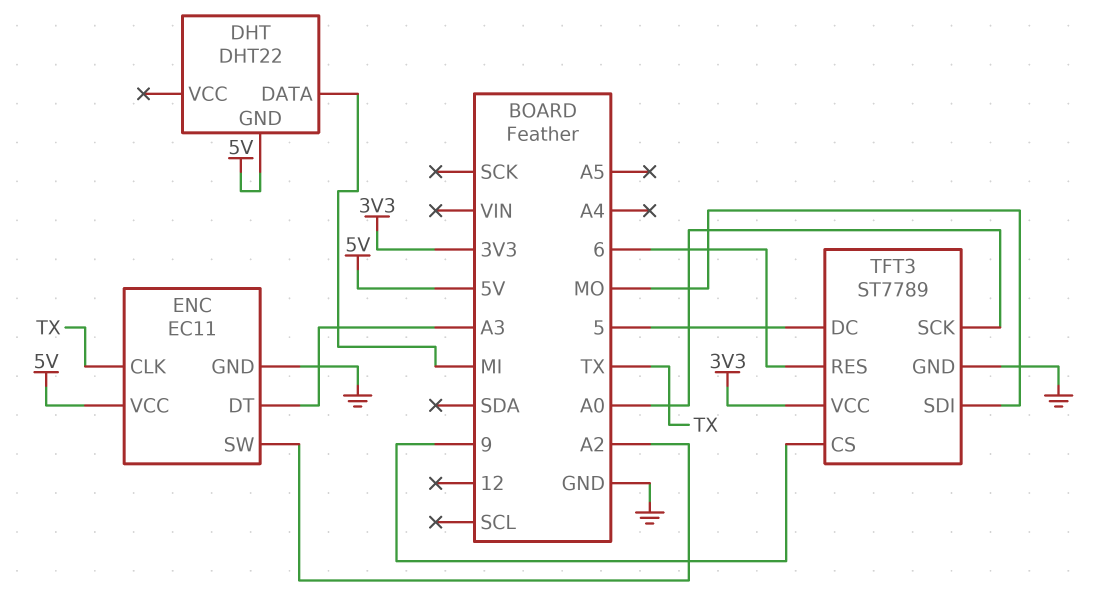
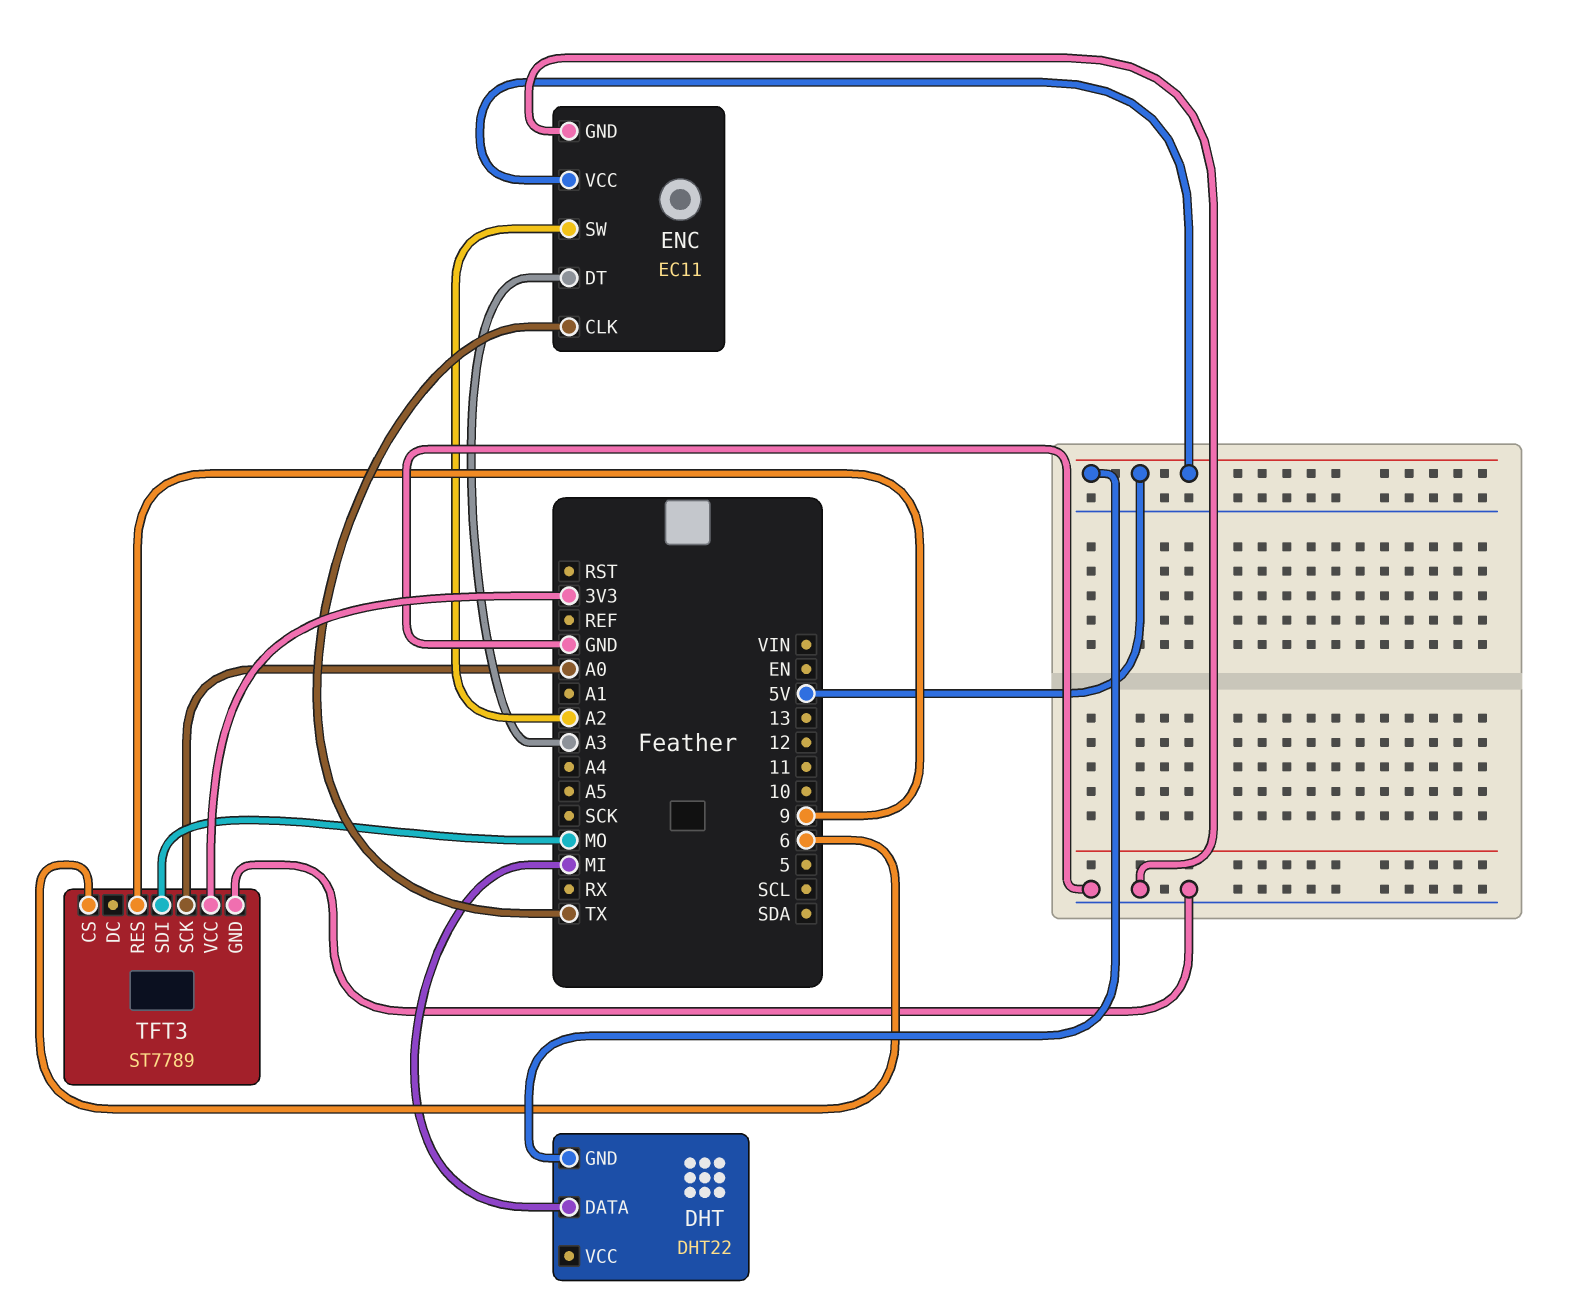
TFT3 pin CS: 9 -> 6
TFT3 pin DC: 5 -> none
TFT3 pin RES: 6 -> 9

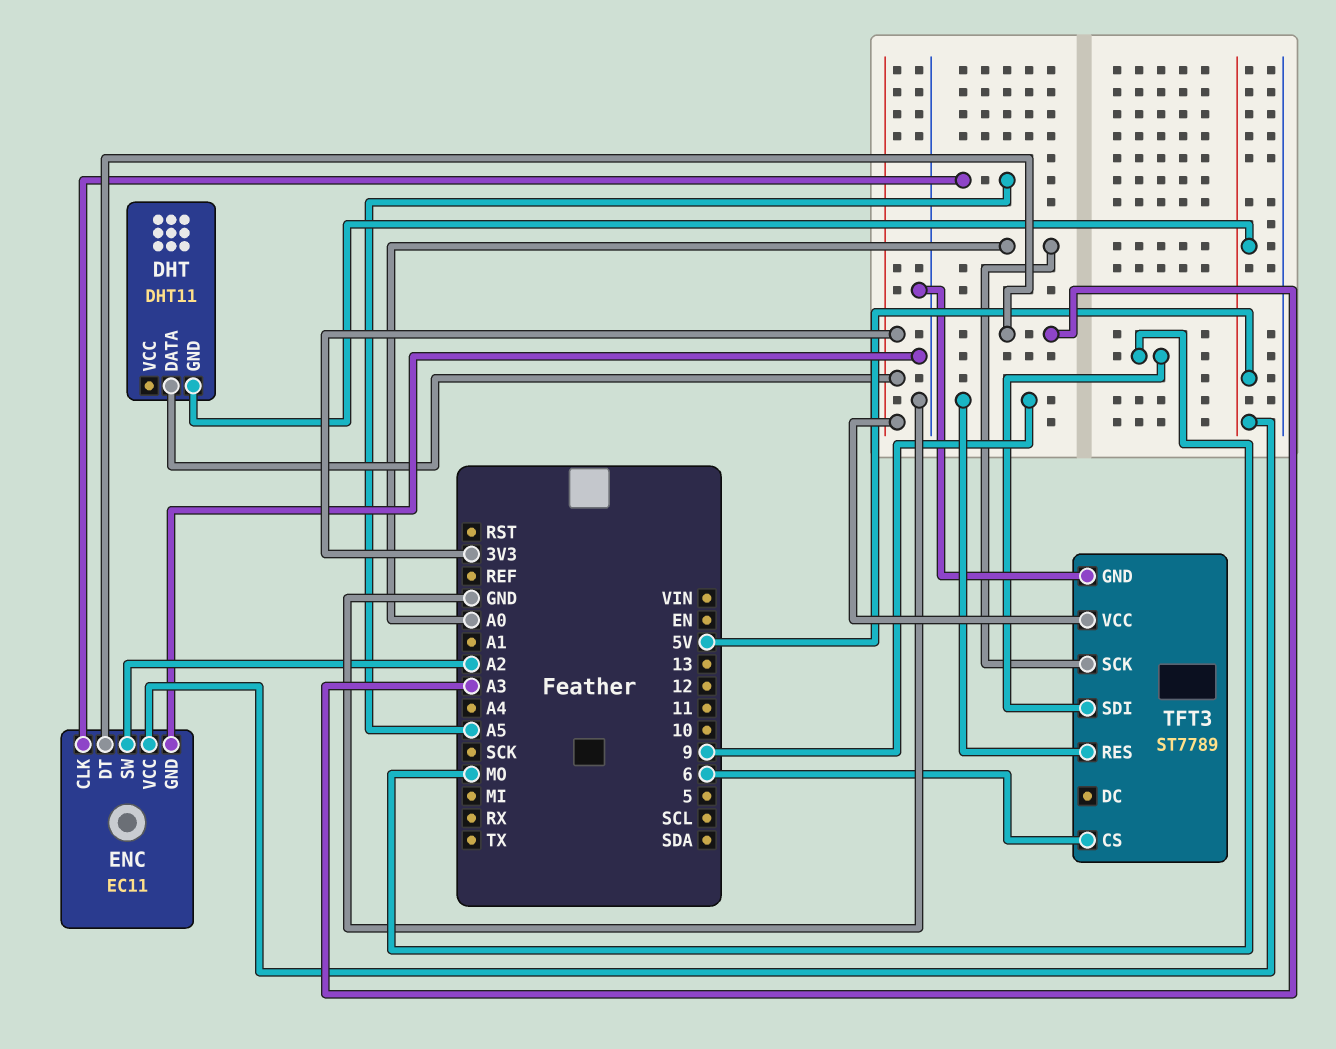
DHT: DHT22 -> DHT11
DHT pin DATA: MI -> 3V3
ENC pin CLK: TX -> A5

